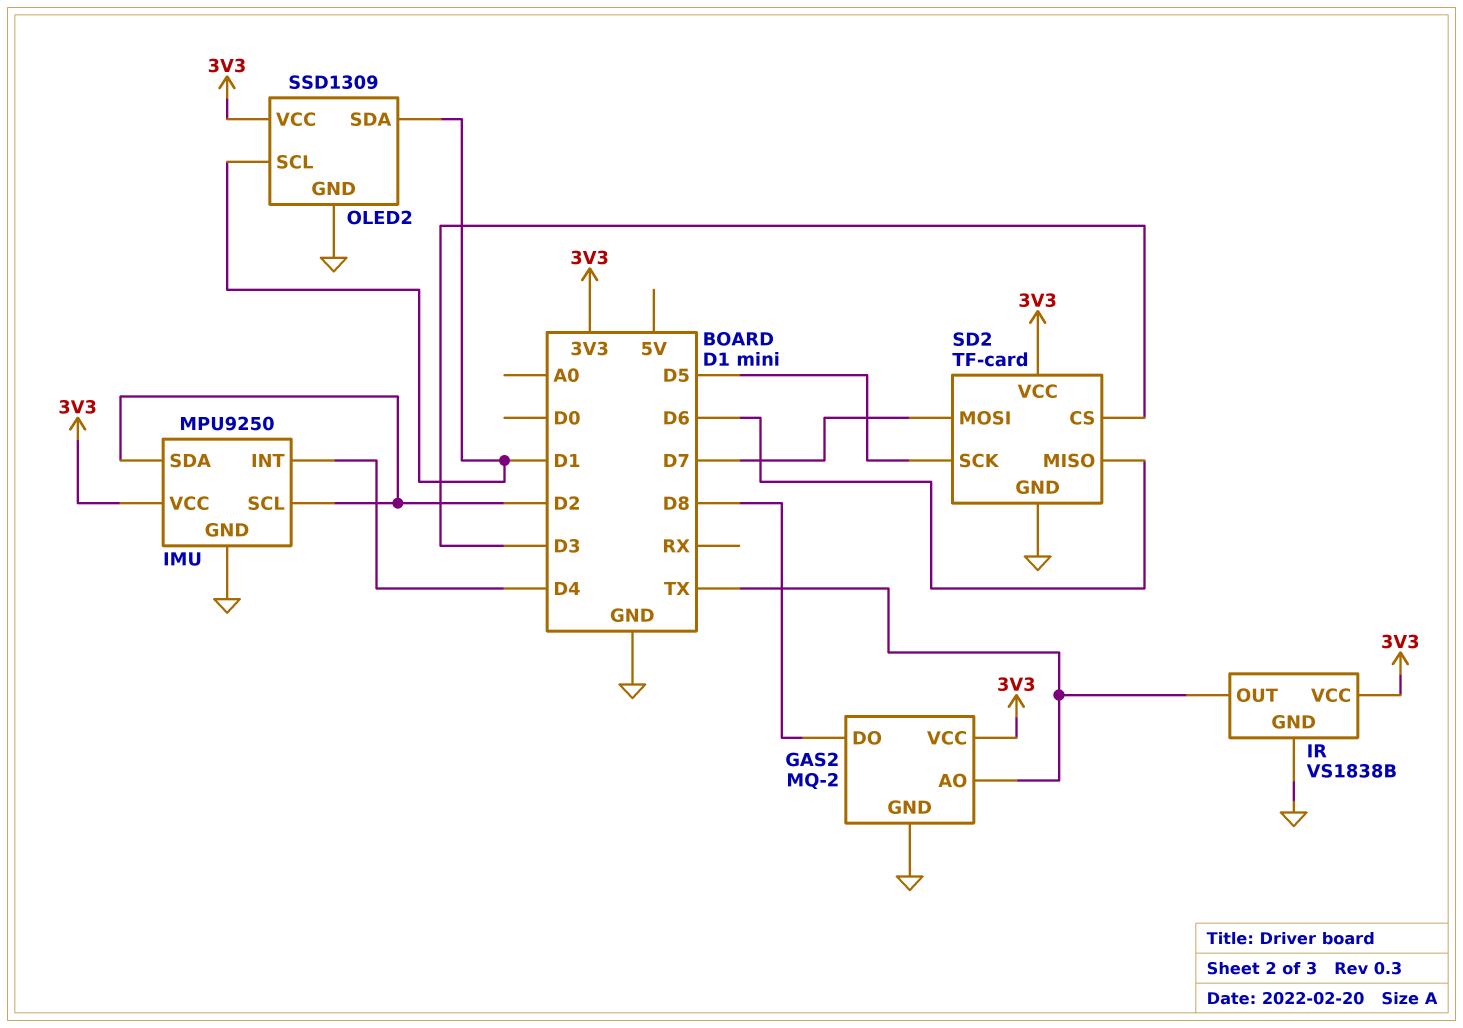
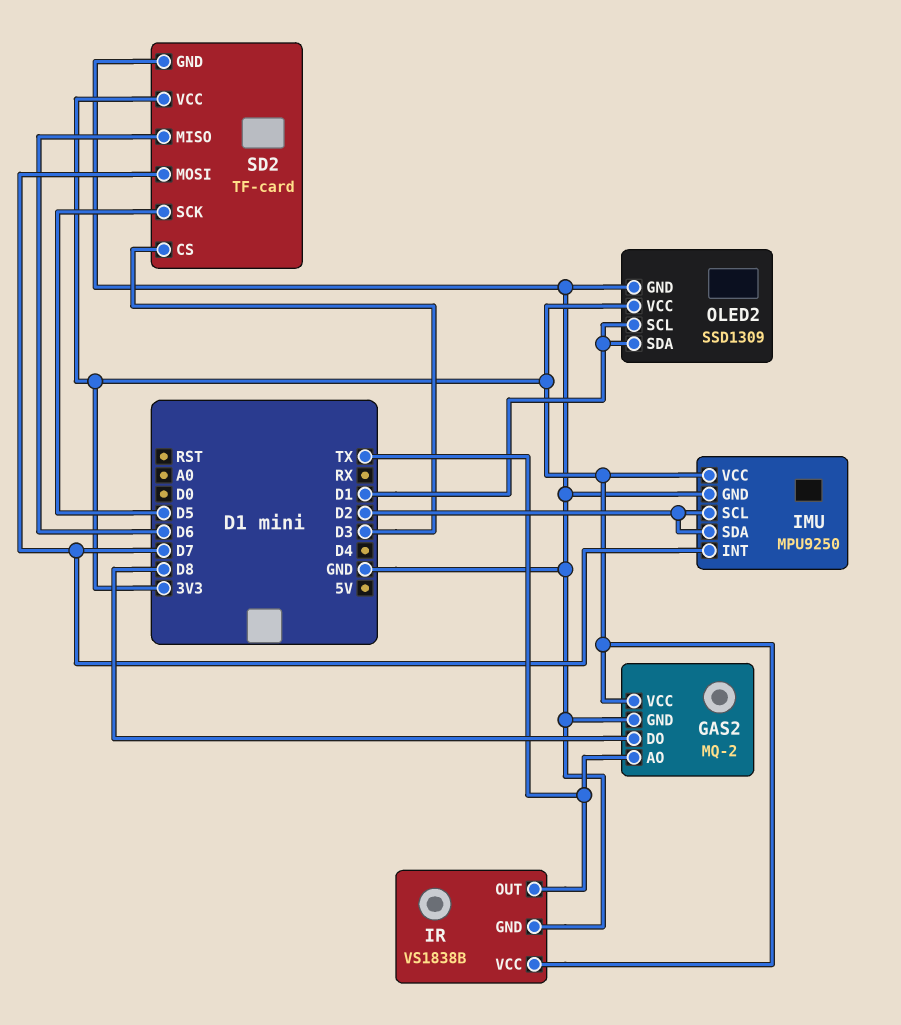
IMU pin INT: D4 -> D7

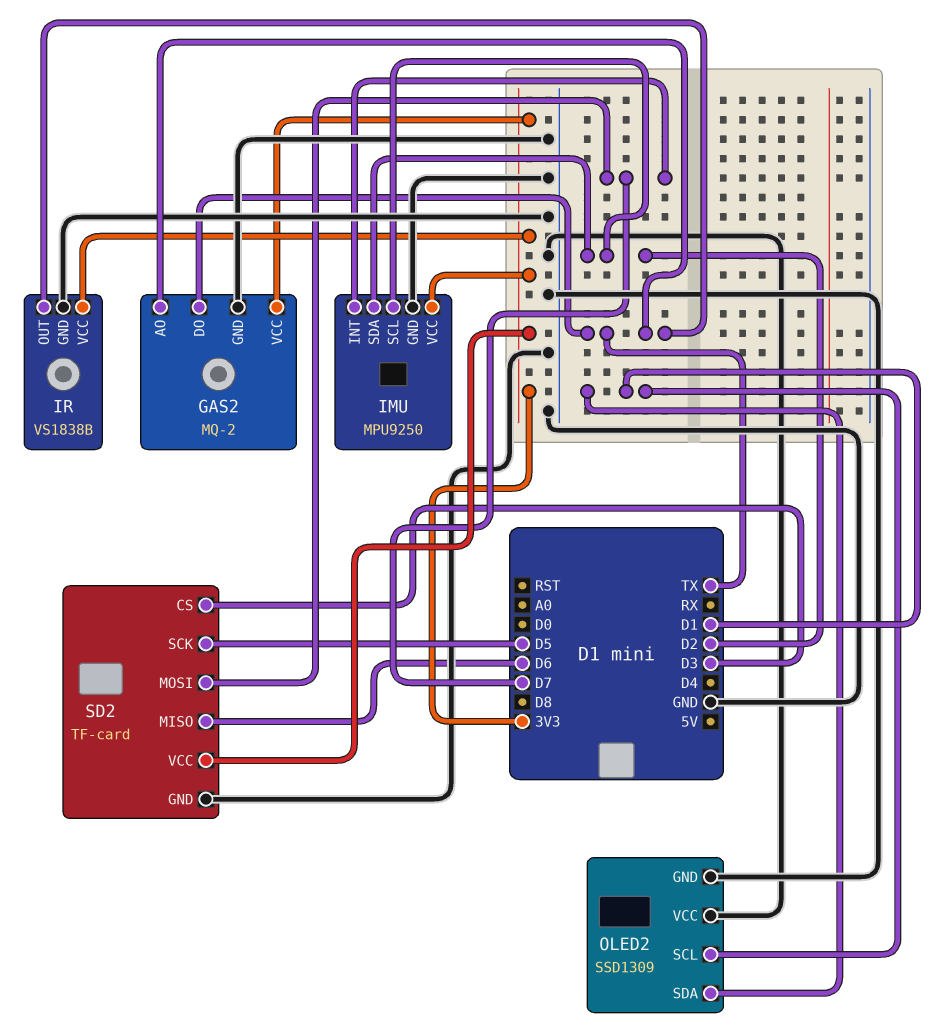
GAS2 pin DO: D8 -> TX
OLED2 pin VCC: 3V3 -> GND

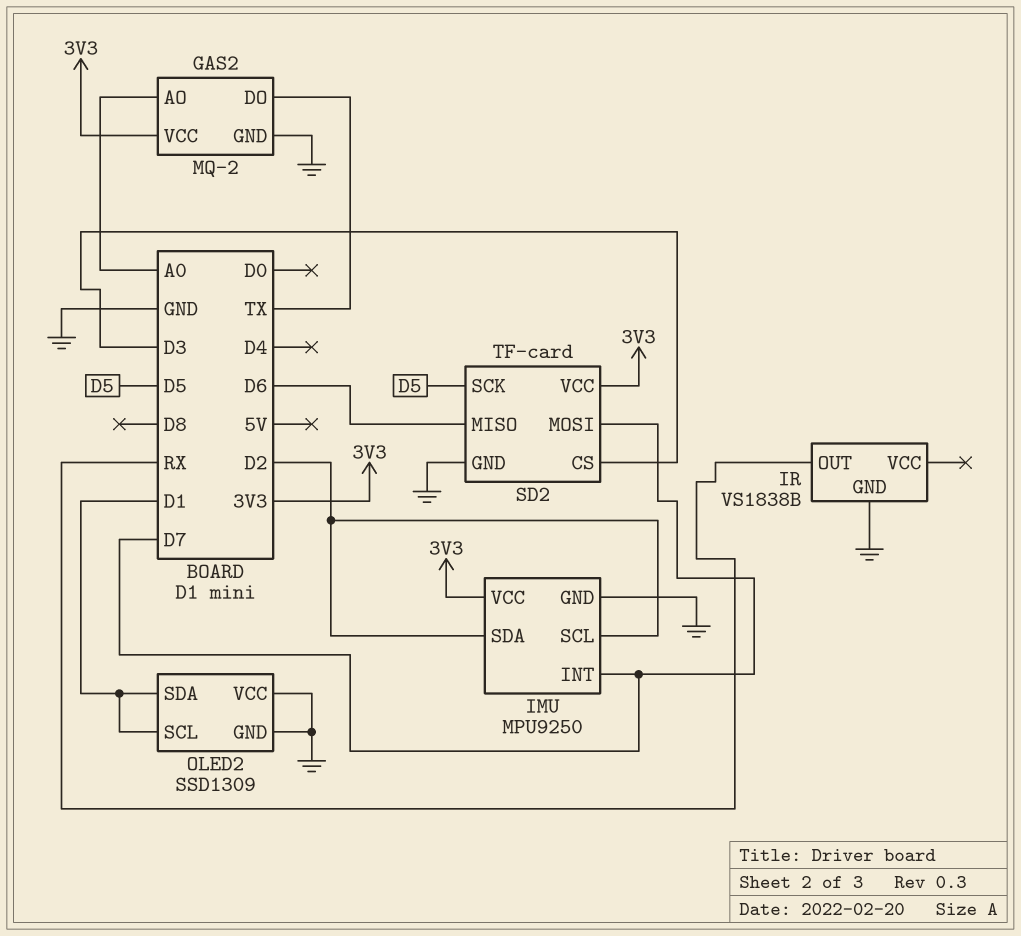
GAS2 pin AO: TX -> A0
IR pin OUT: TX -> RX
IR pin VCC: 3V3 -> none

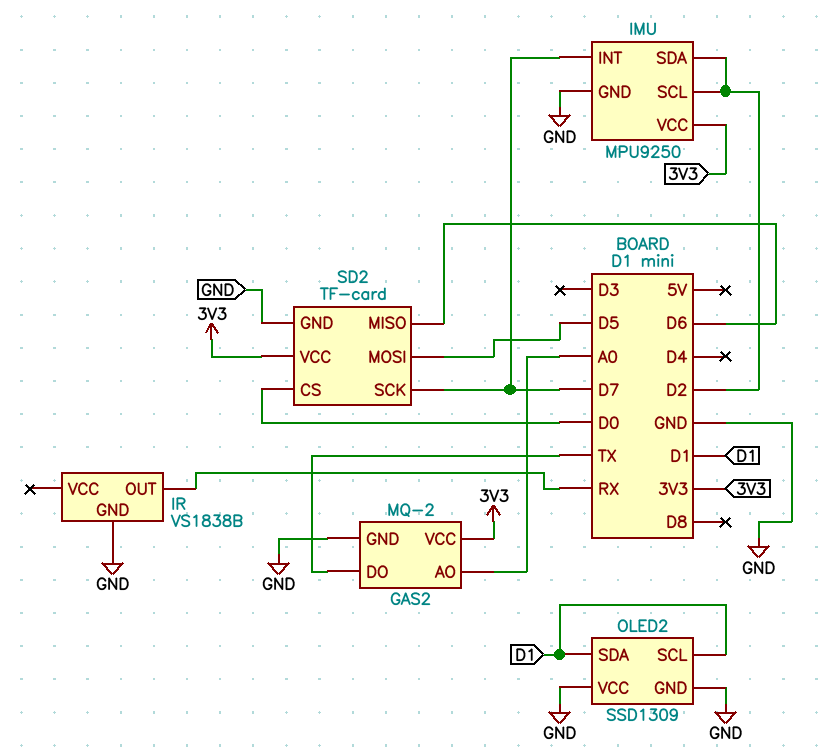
SD2 pin CS: D3 -> D0
SD2 pin MOSI: D7 -> D5
SD2 pin SCK: D5 -> D7

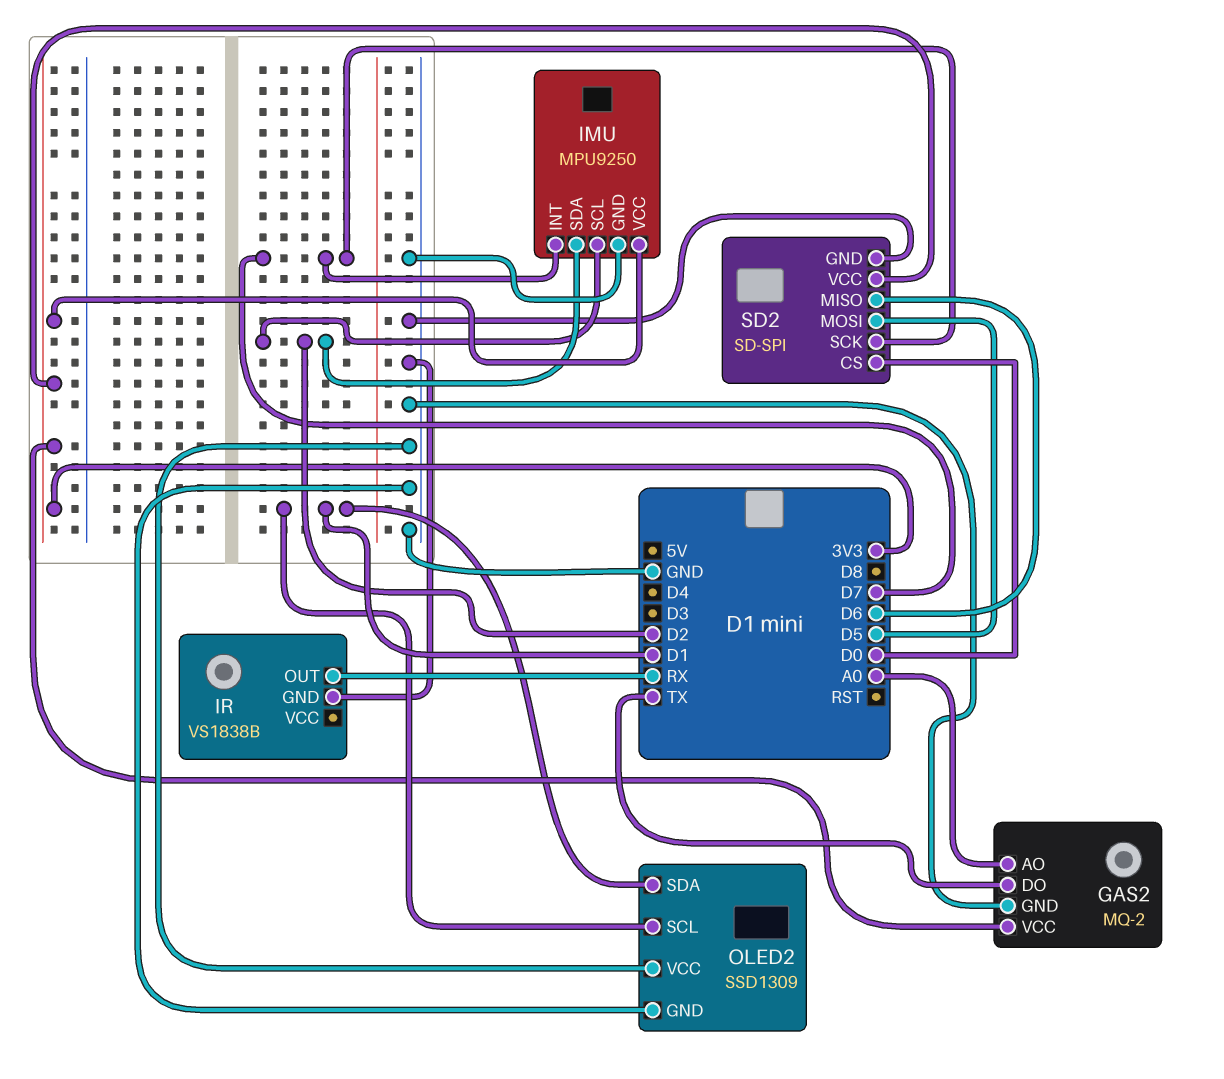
SD2: TF-card -> SD-SPI

